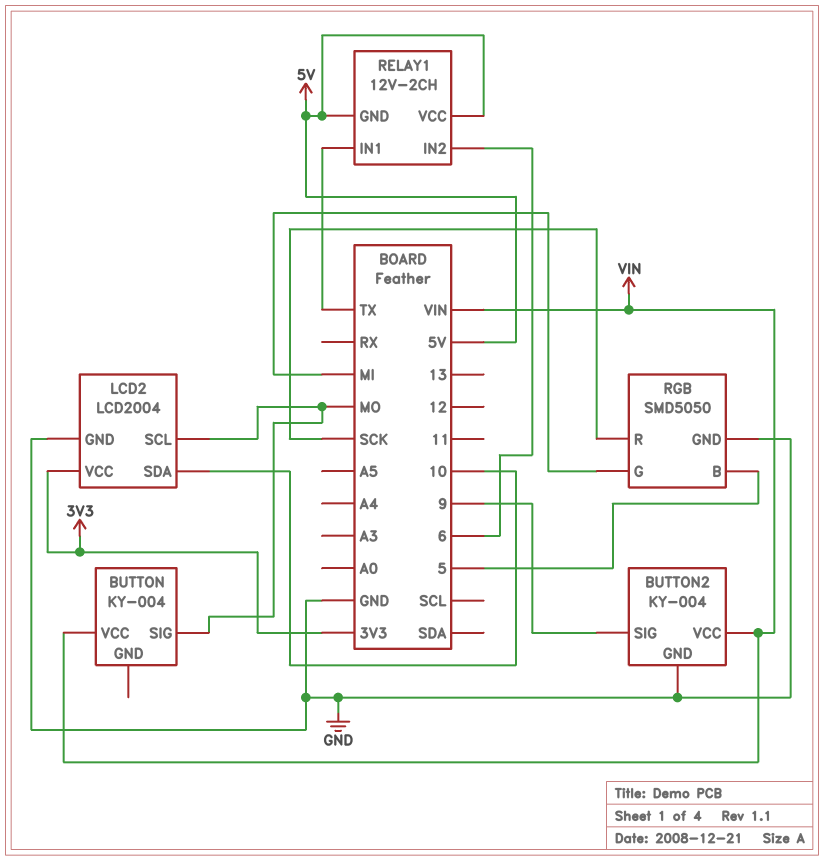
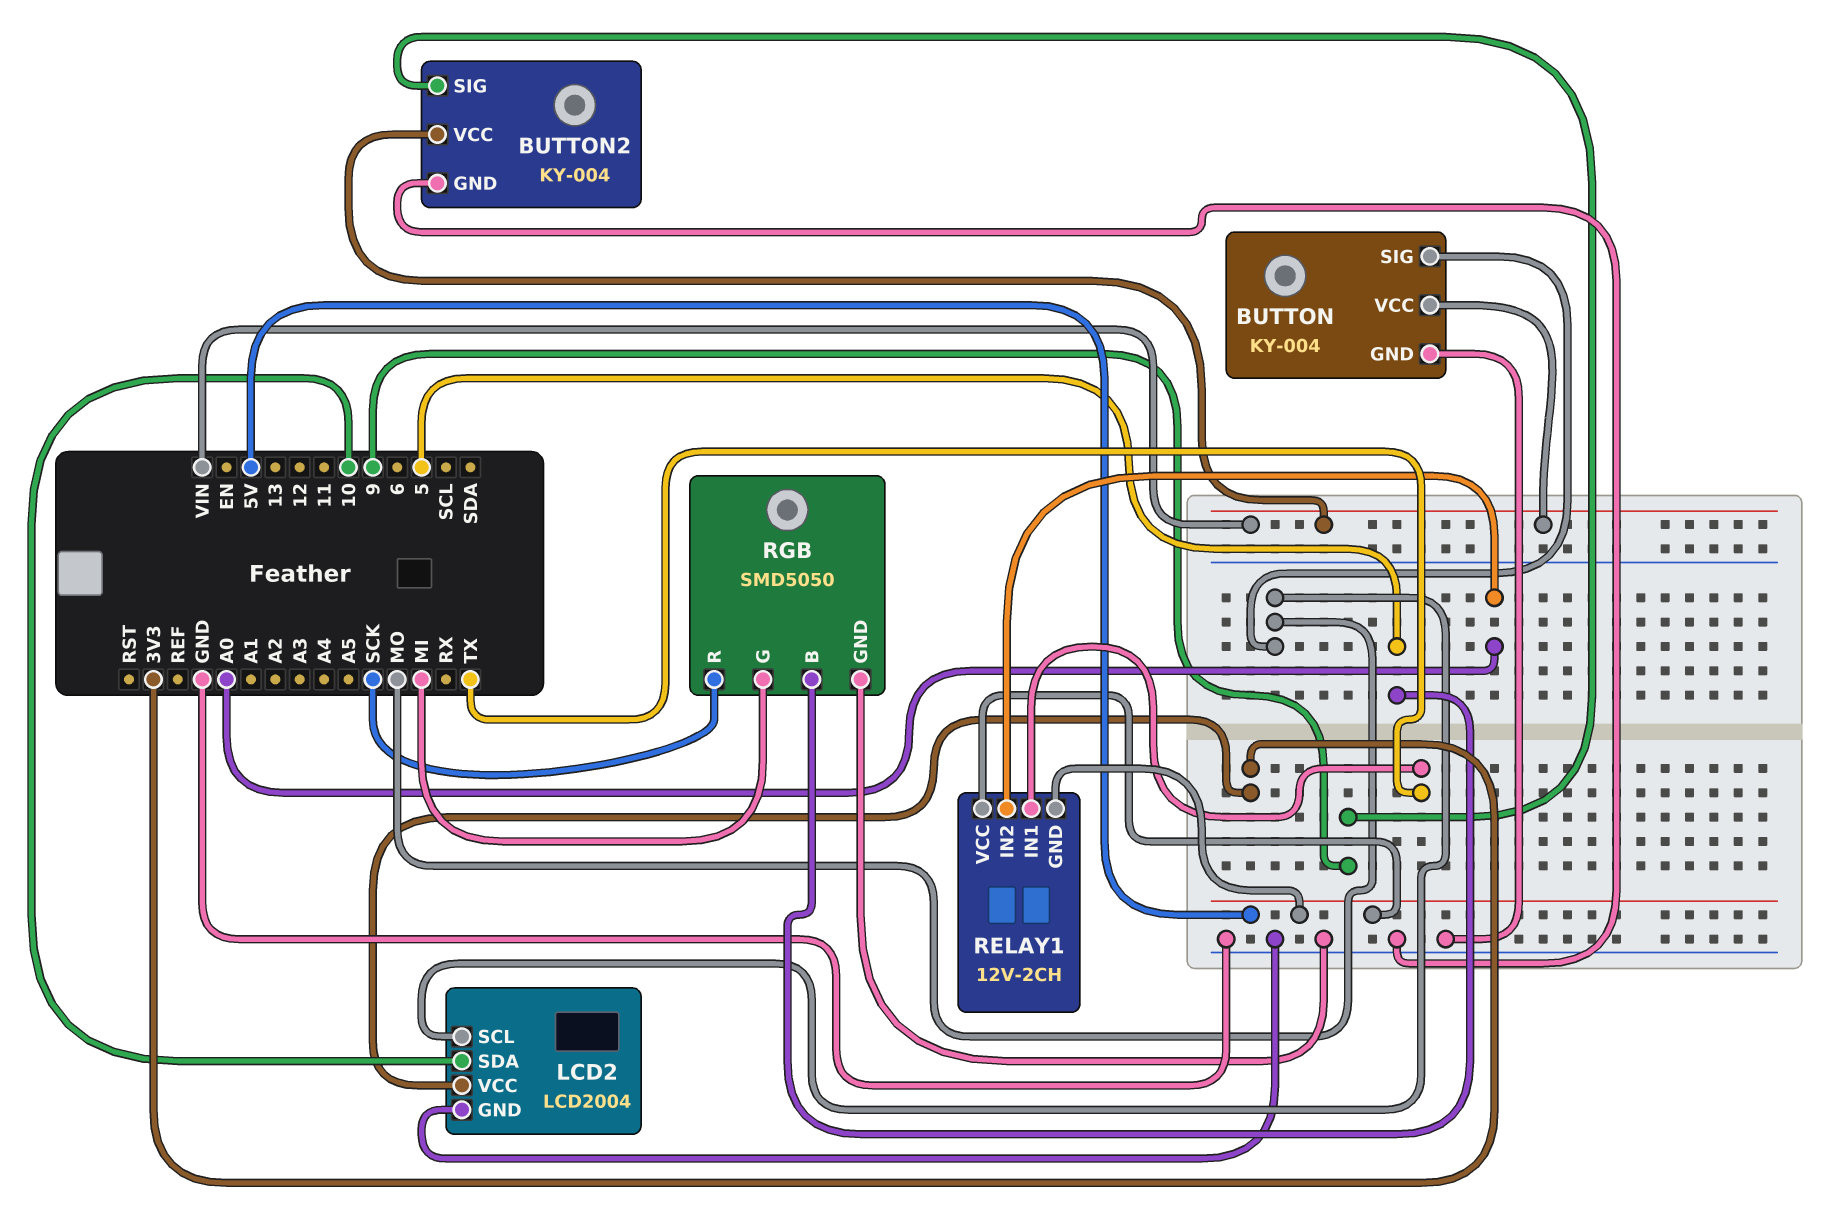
BUTTON pin GND: none -> GND
RELAY1 pin IN2: 6 -> A0

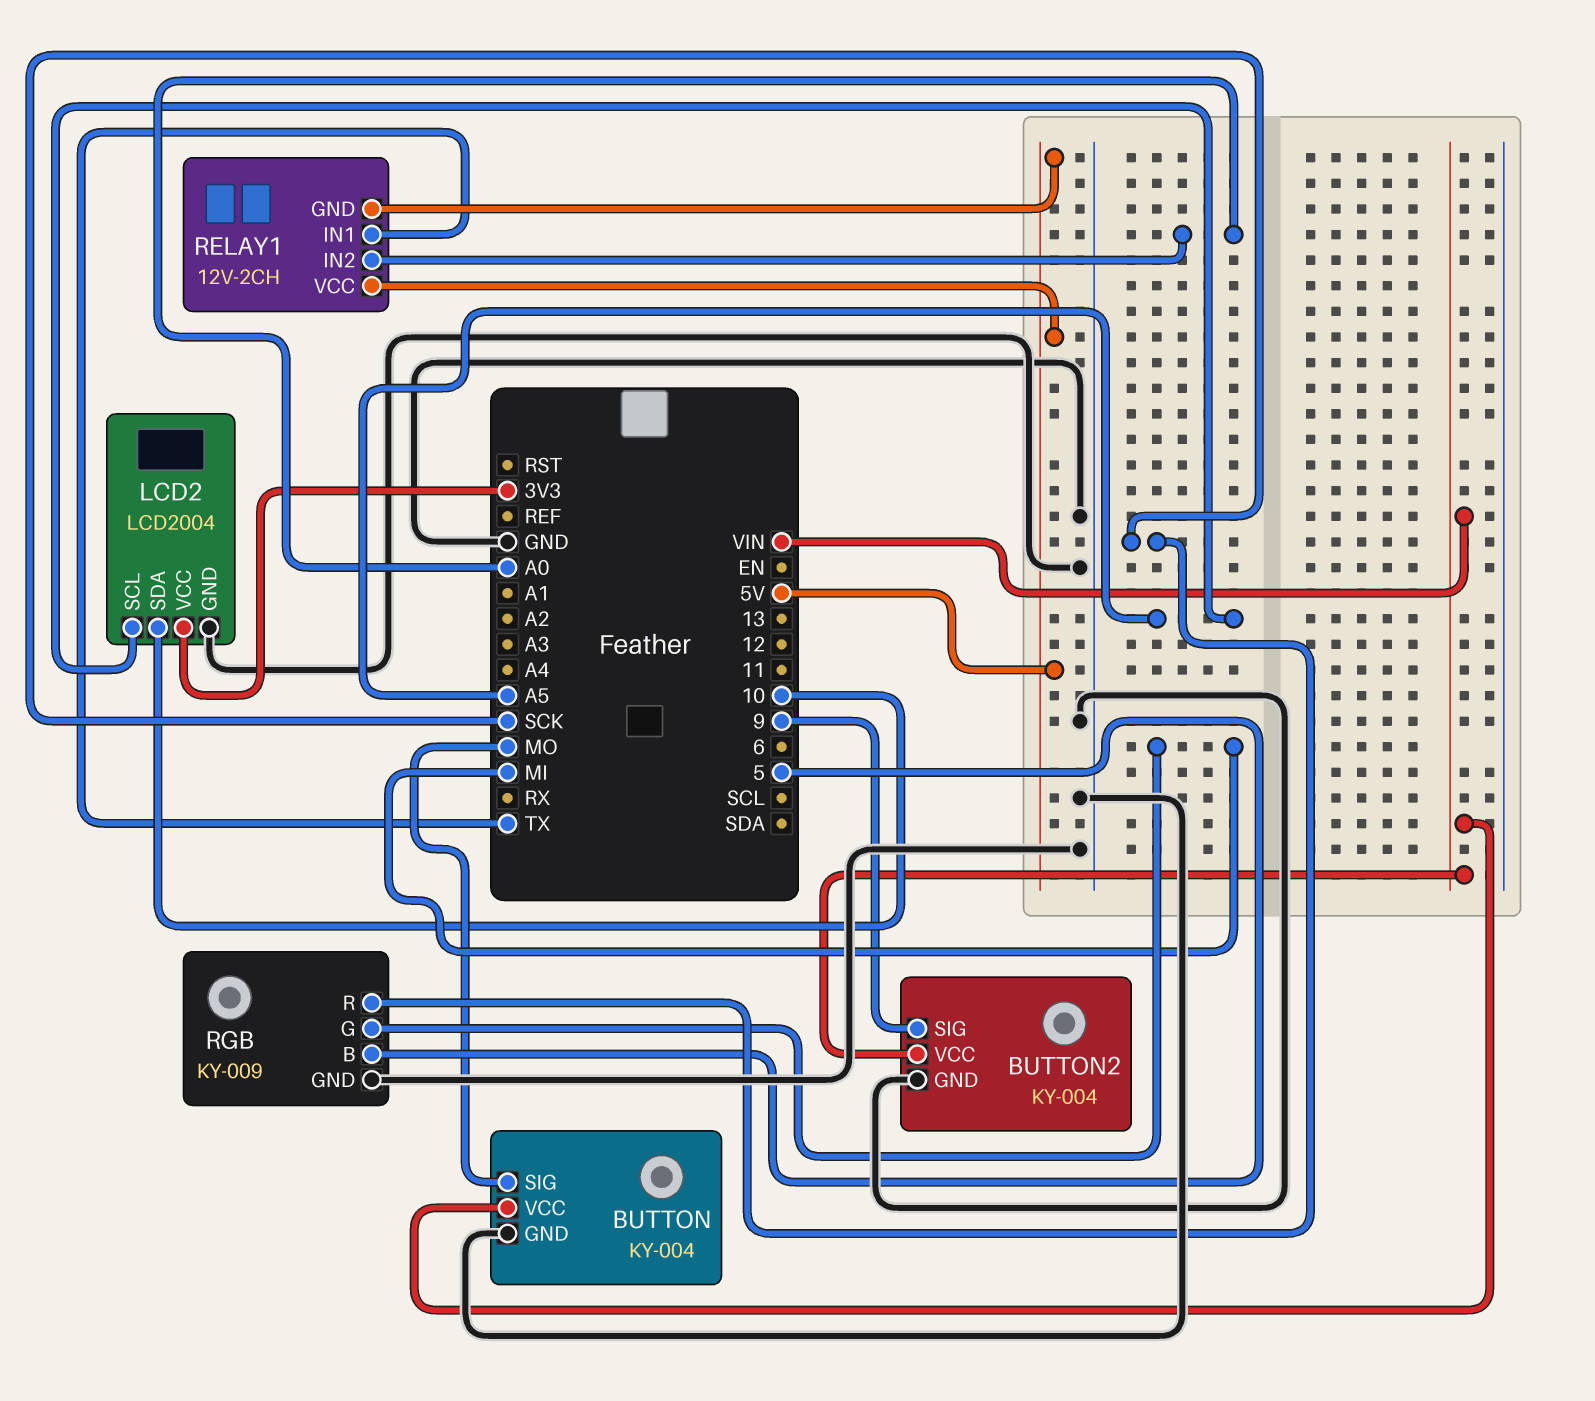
LCD2 pin SCL: MO -> A5
RGB: SMD5050 -> KY-009

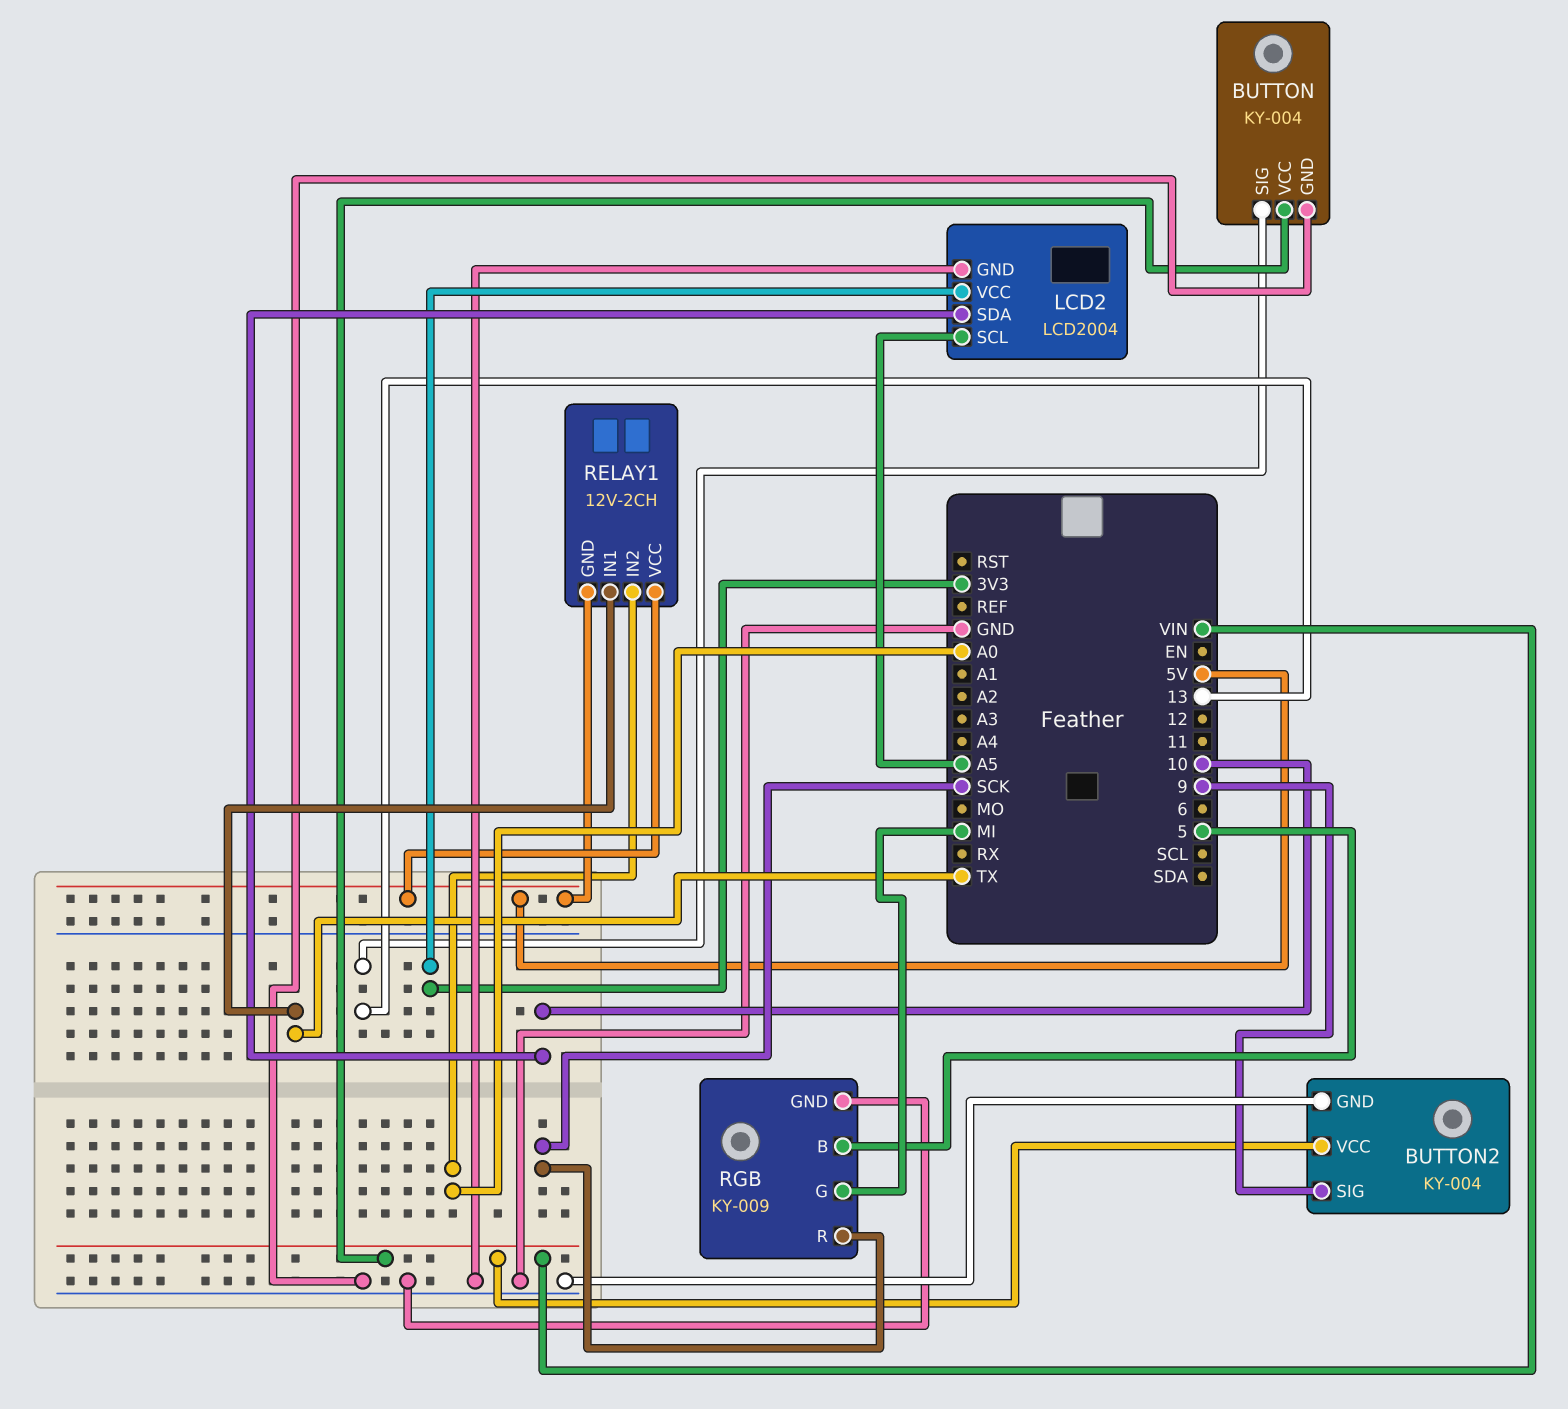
BUTTON pin SIG: MO -> 13

